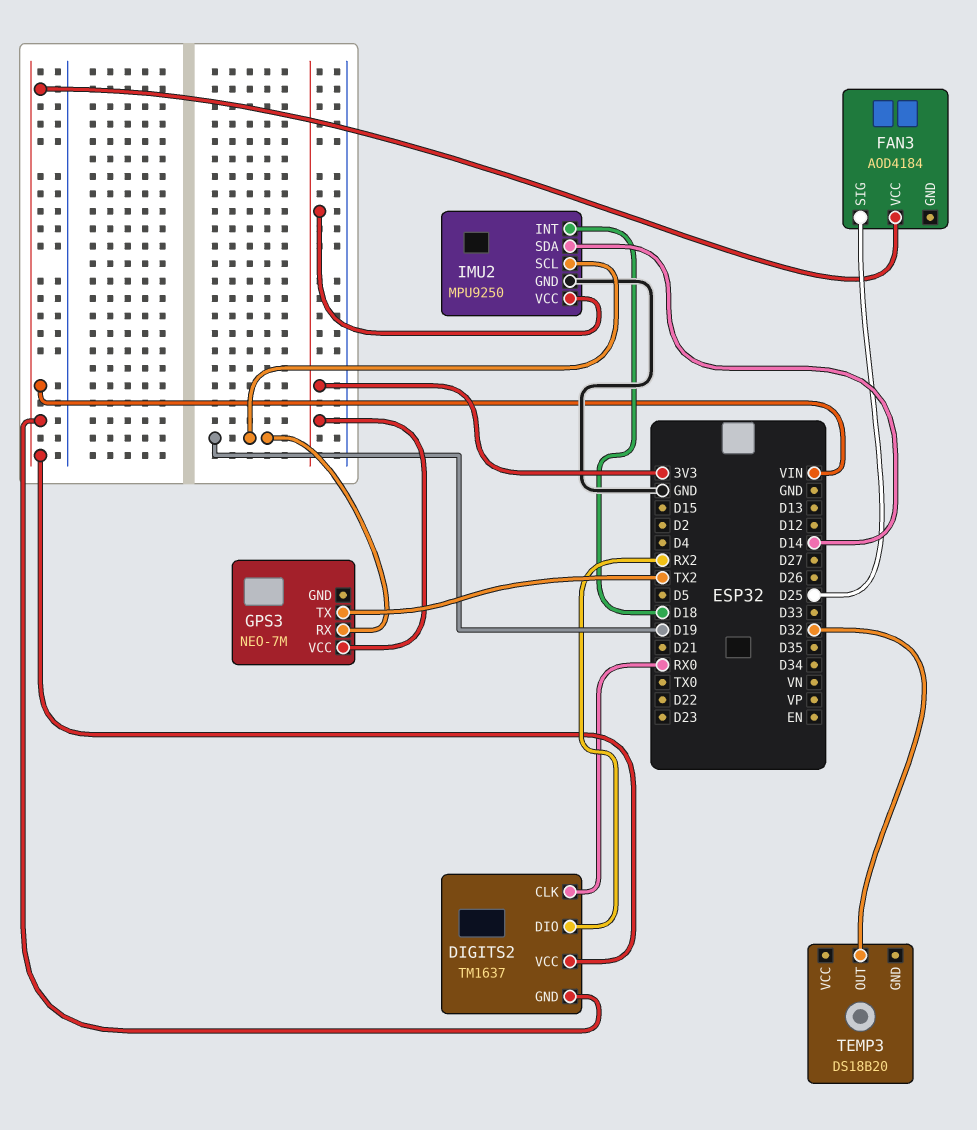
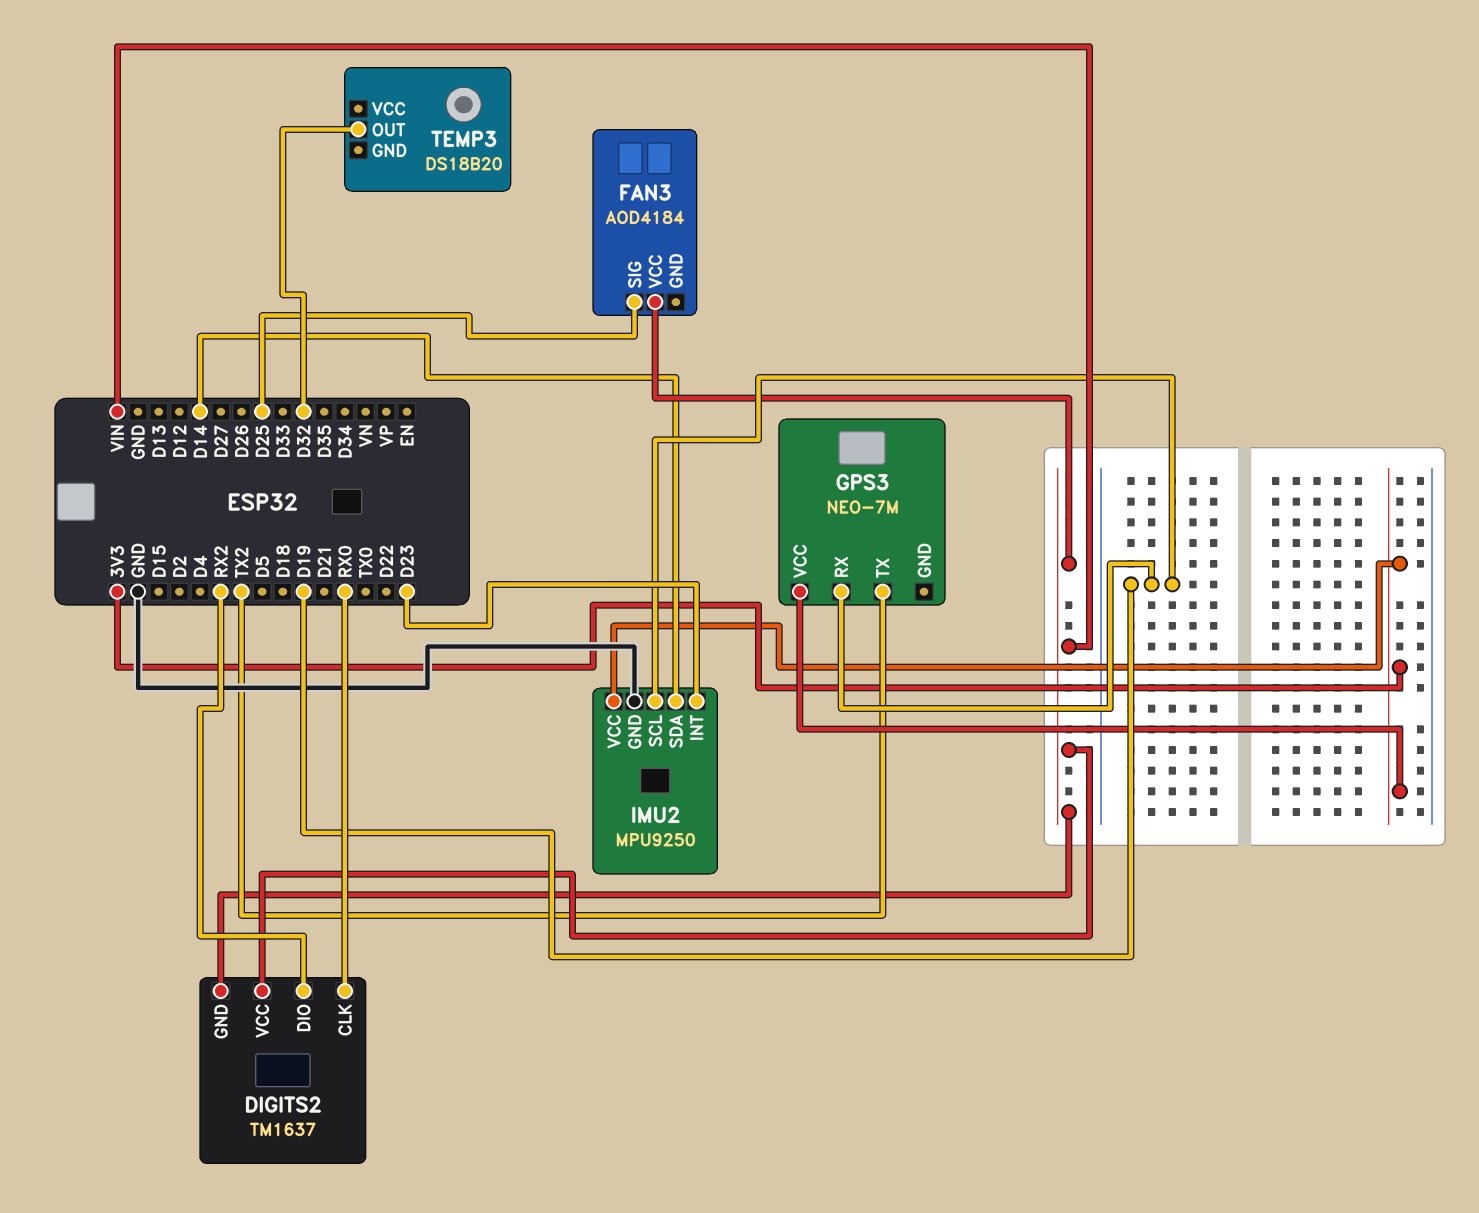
IMU2 pin INT: D18 -> D23

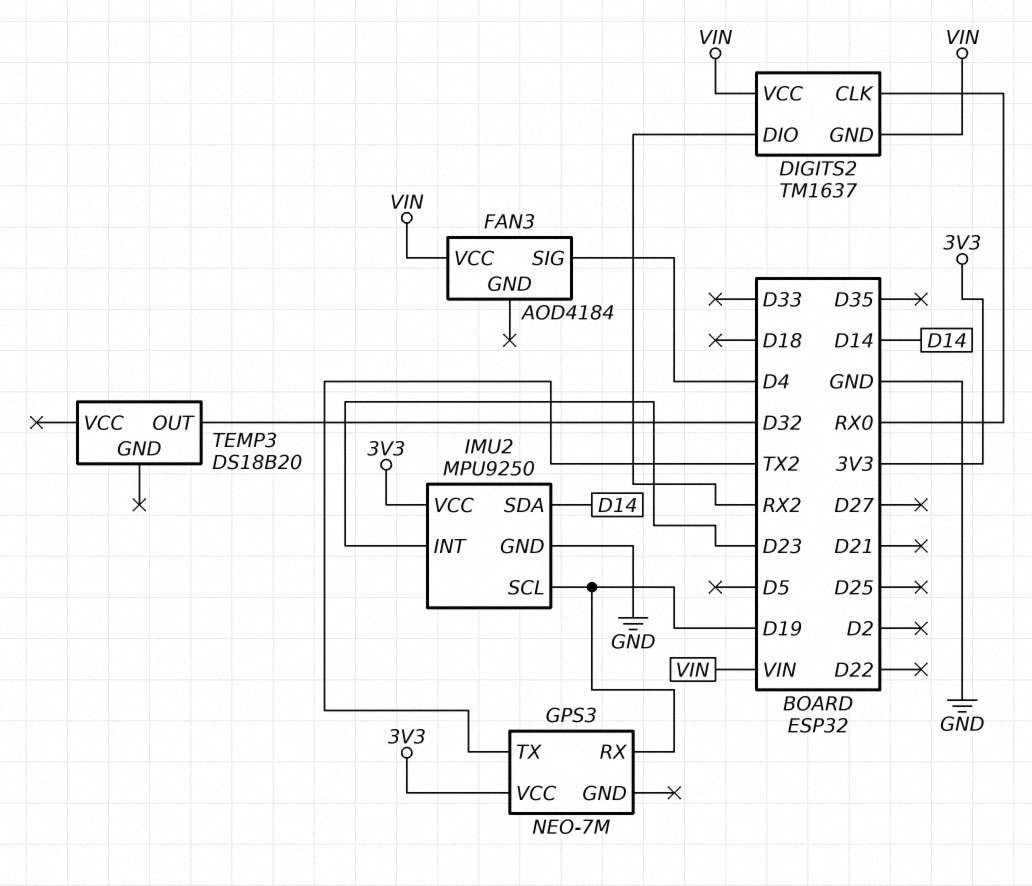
FAN3 pin SIG: D25 -> D4

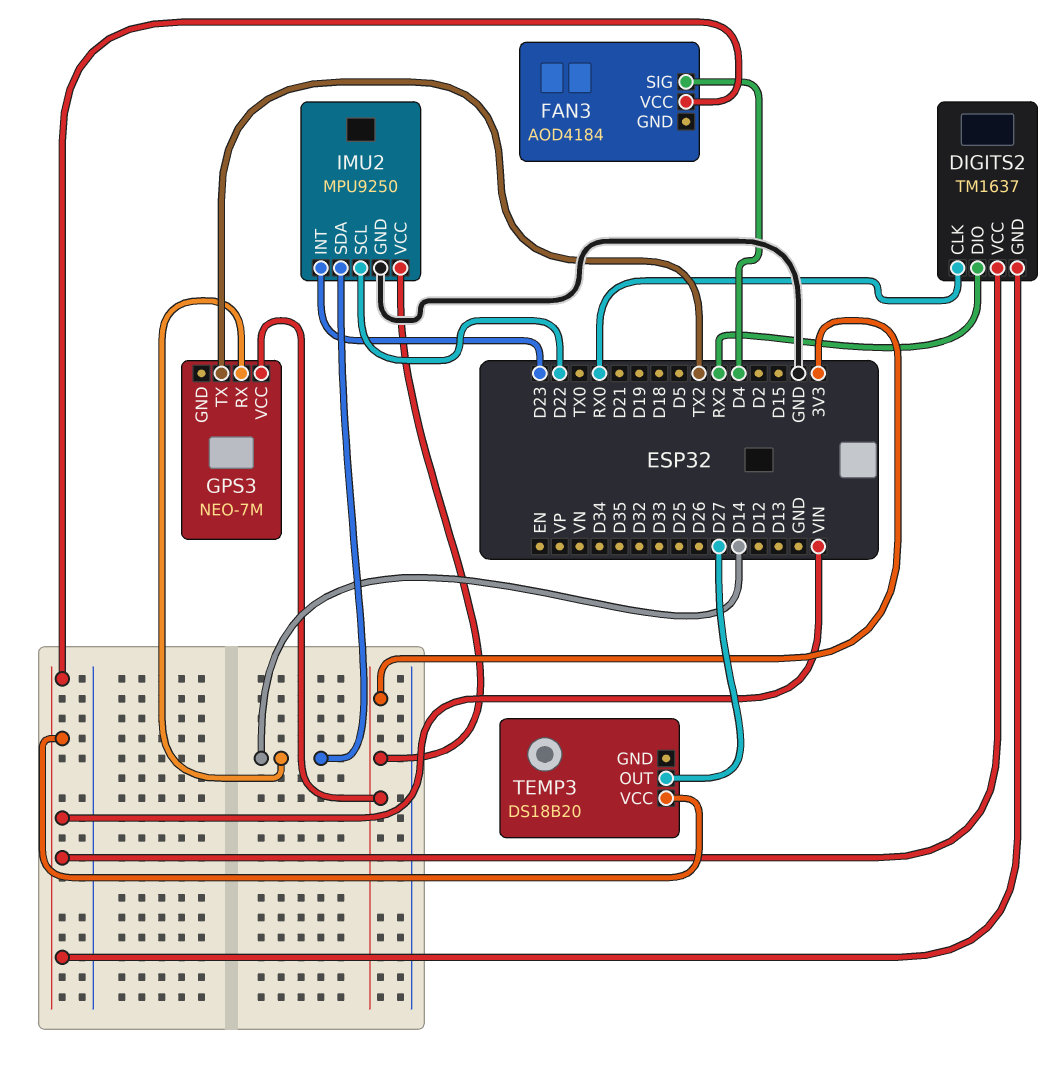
GPS3 pin RX: D19 -> D14
IMU2 pin SCL: D19 -> D22
TEMP3 pin OUT: D32 -> D27
TEMP3 pin VCC: none -> VIN

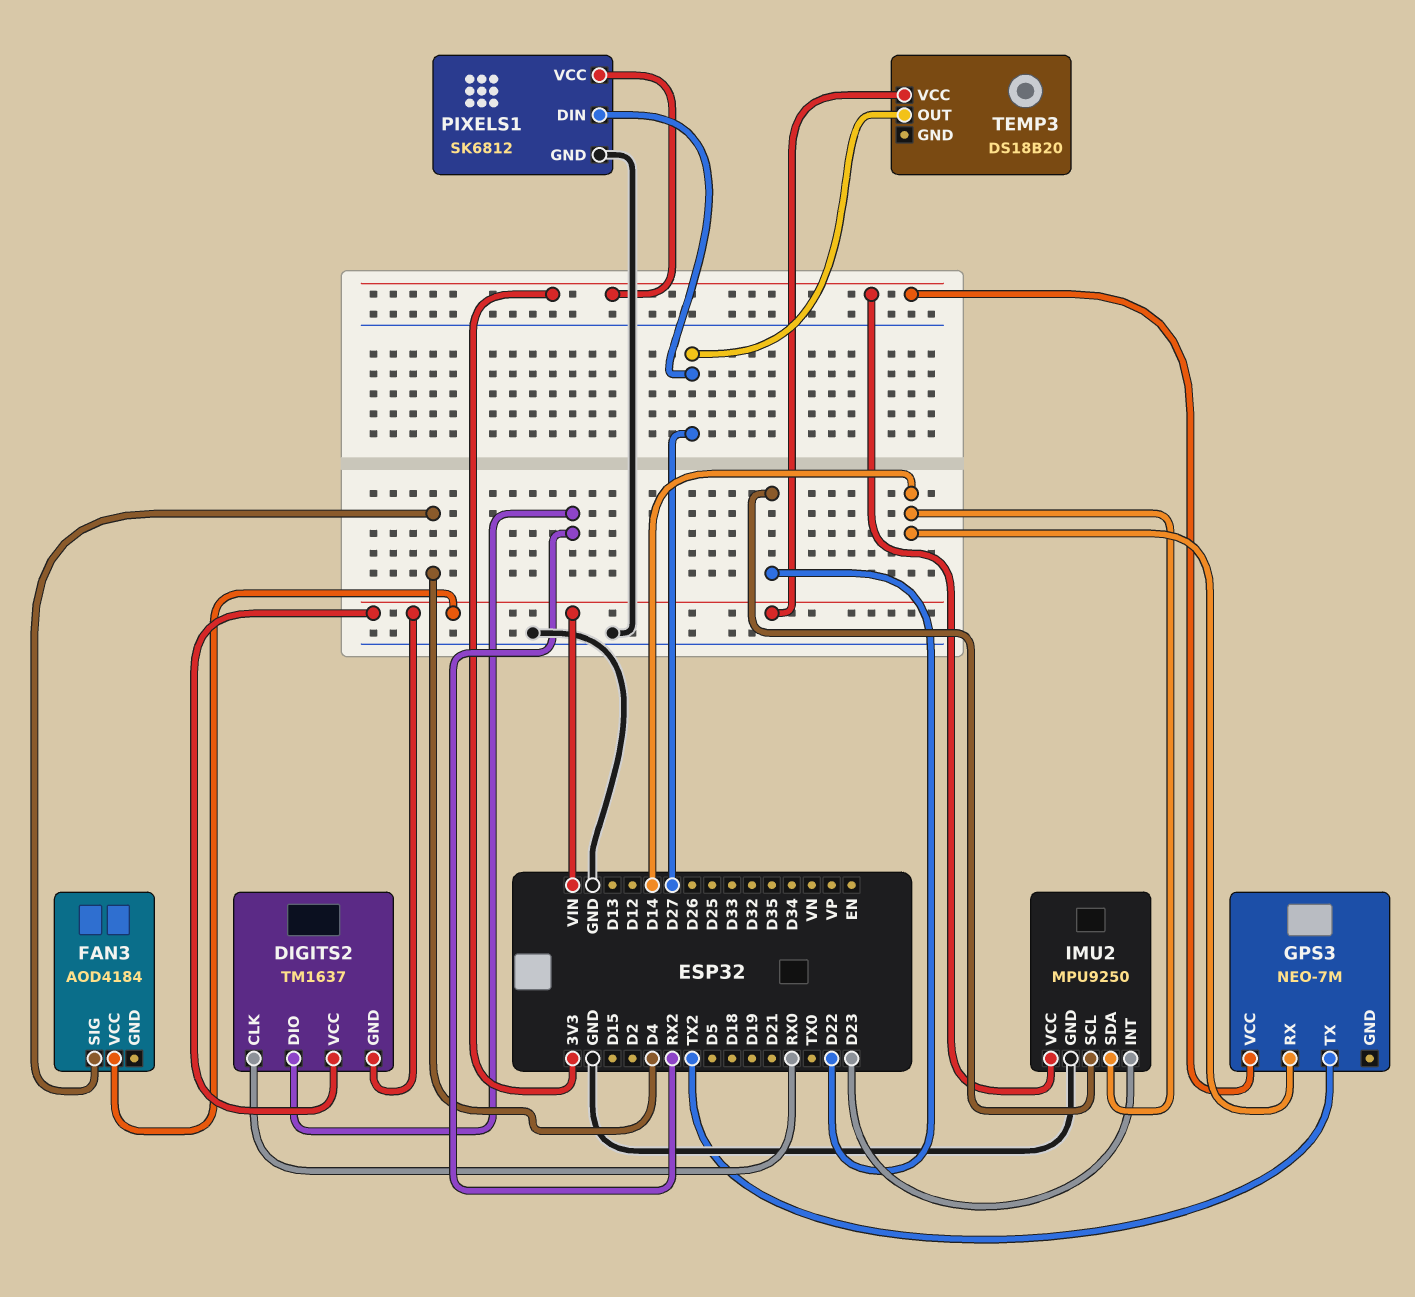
PIXELS1: none -> SK6812
PIXELS1 pin DIN: none -> D27
PIXELS1 pin GND: none -> GND
PIXELS1 pin VCC: none -> 3V3

